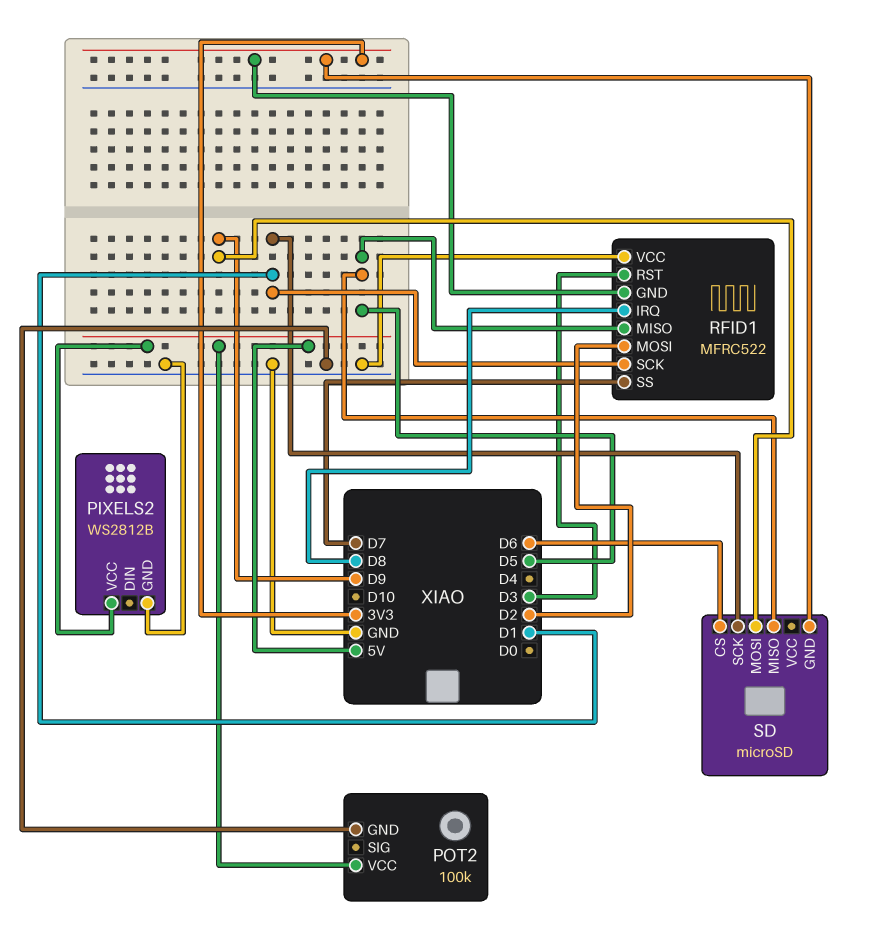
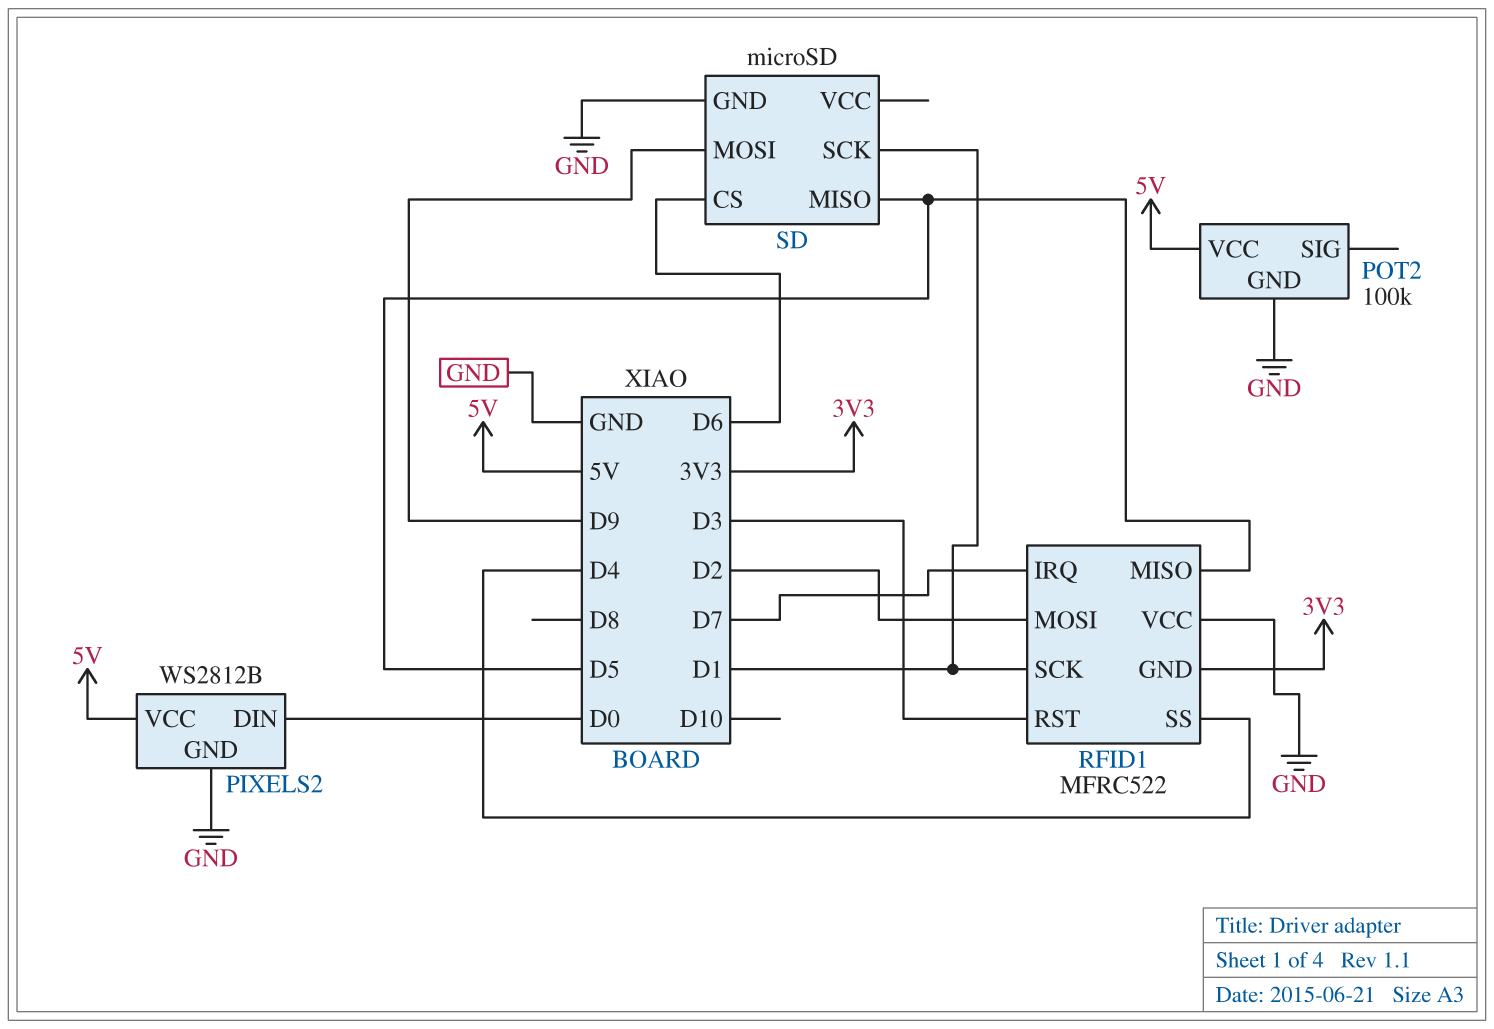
PIXELS2 pin DIN: none -> D0
RFID1 pin IRQ: D8 -> D7
RFID1 pin SS: D7 -> D4
SD pin GND: 3V3 -> GND

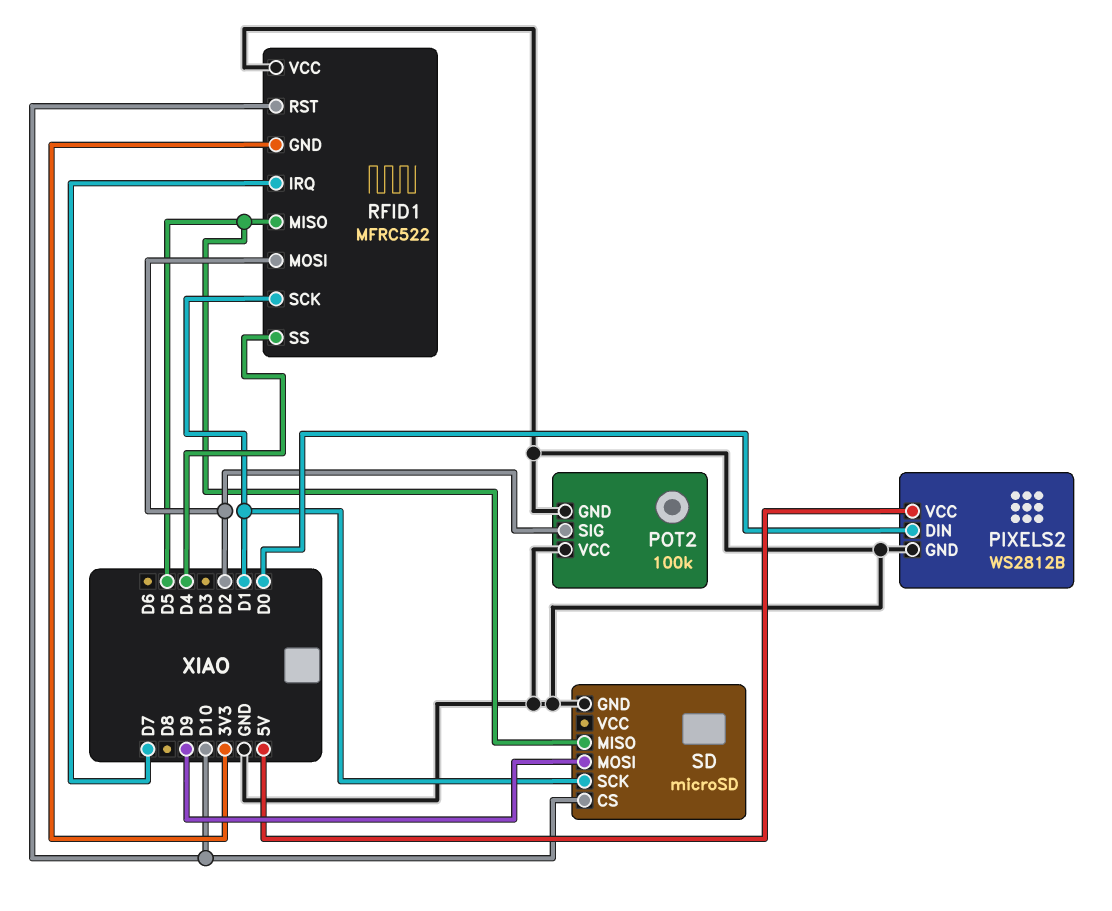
POT2 pin SIG: none -> D2
POT2 pin VCC: 5V -> GND
RFID1 pin RST: D3 -> D10
SD pin CS: D6 -> D10

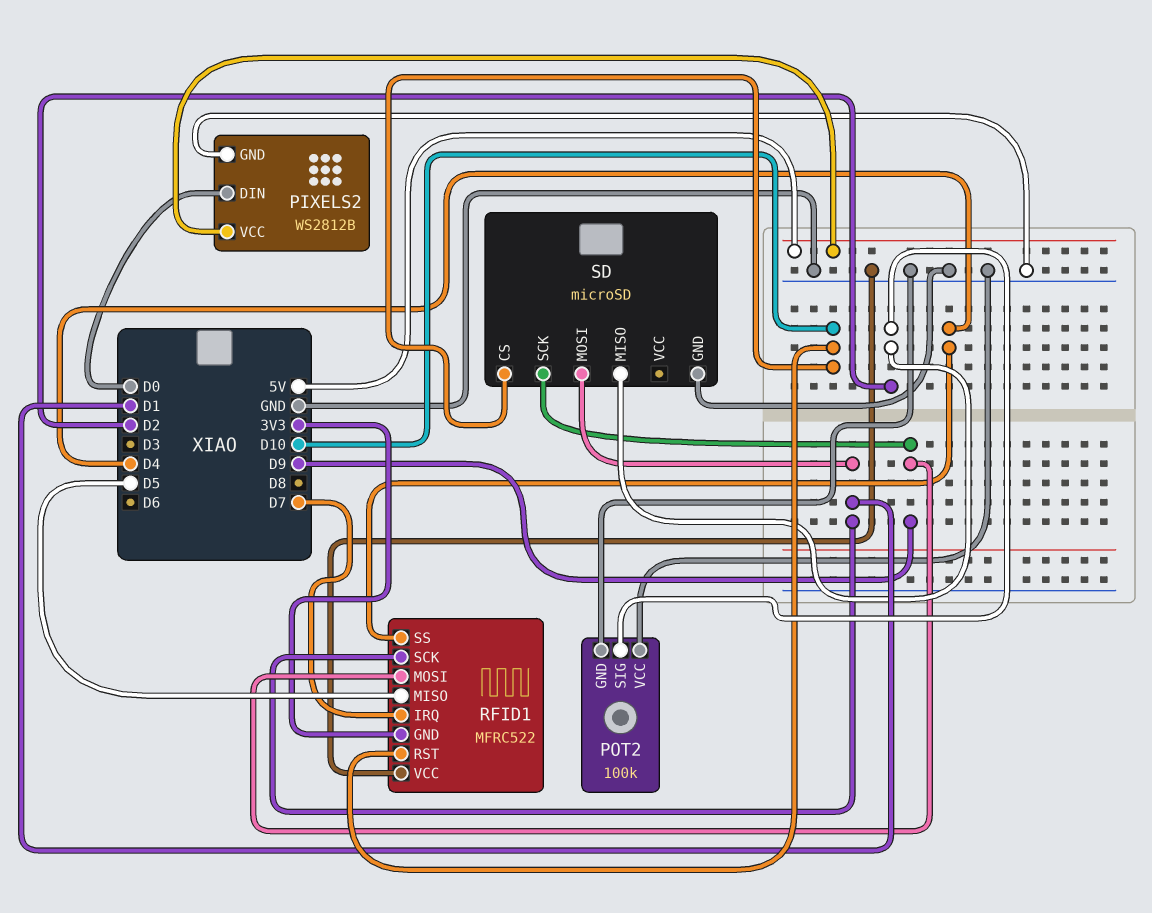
RFID1 pin MOSI: D2 -> D9
SD pin MISO: D5 -> D2
SD pin MOSI: D9 -> D1
SD pin SCK: D1 -> D9

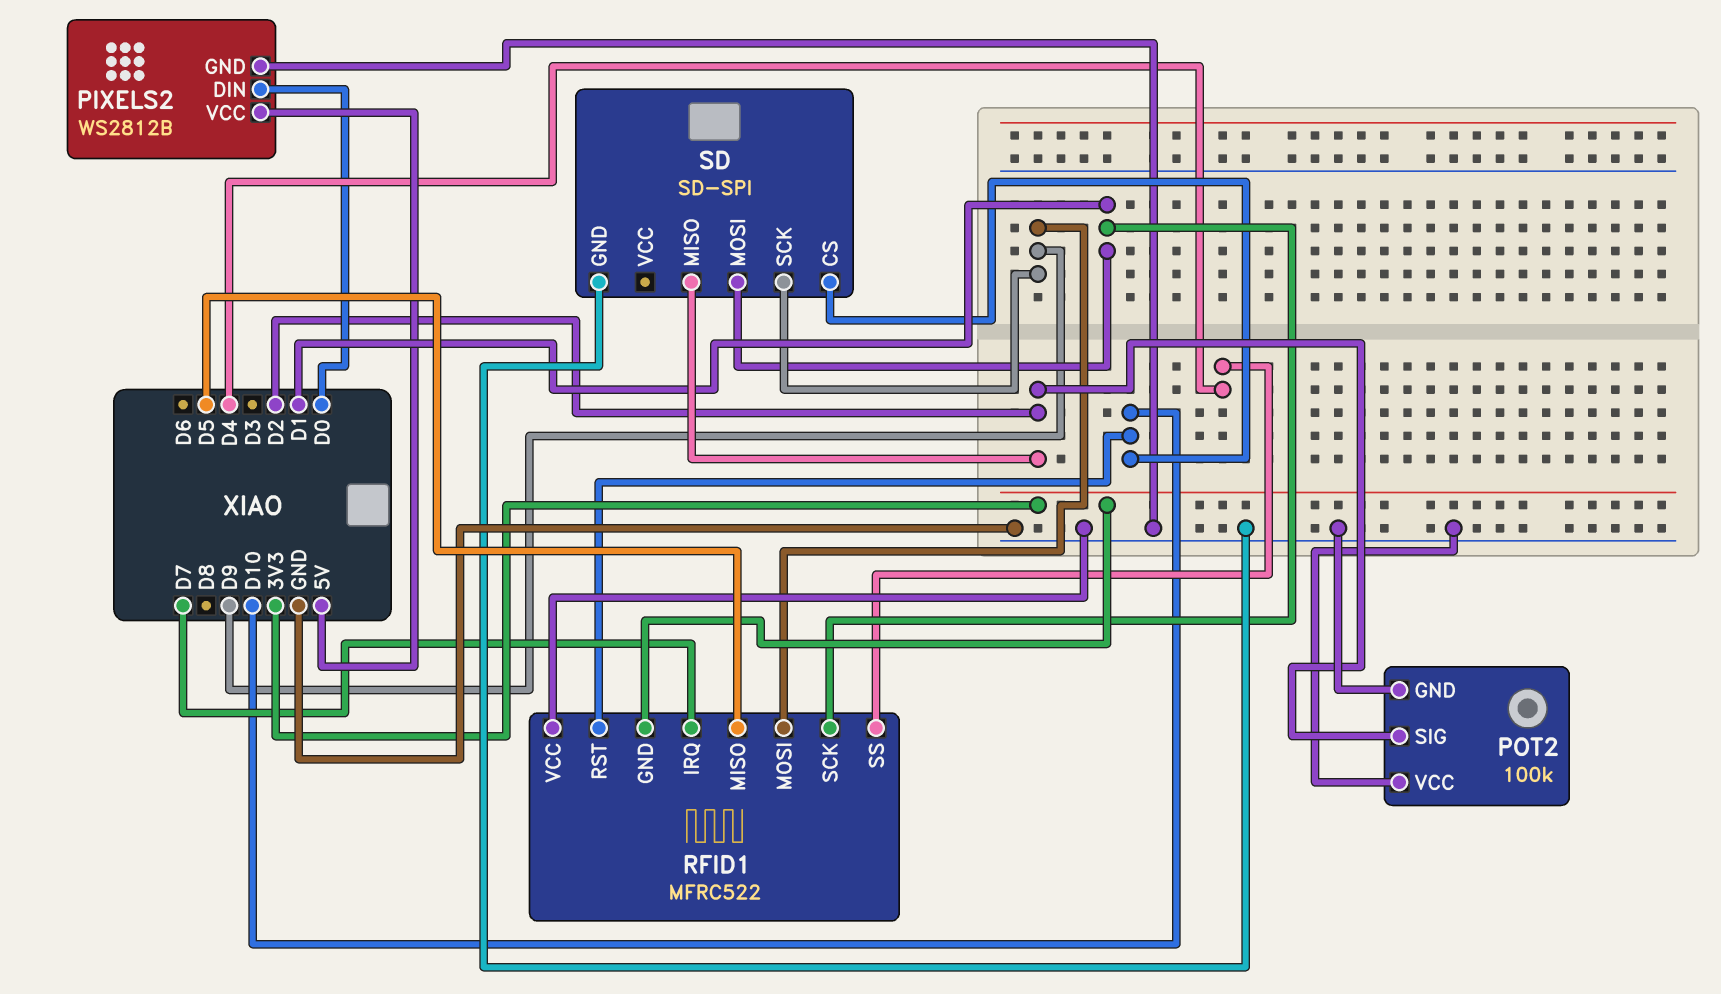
SD: microSD -> SD-SPI

